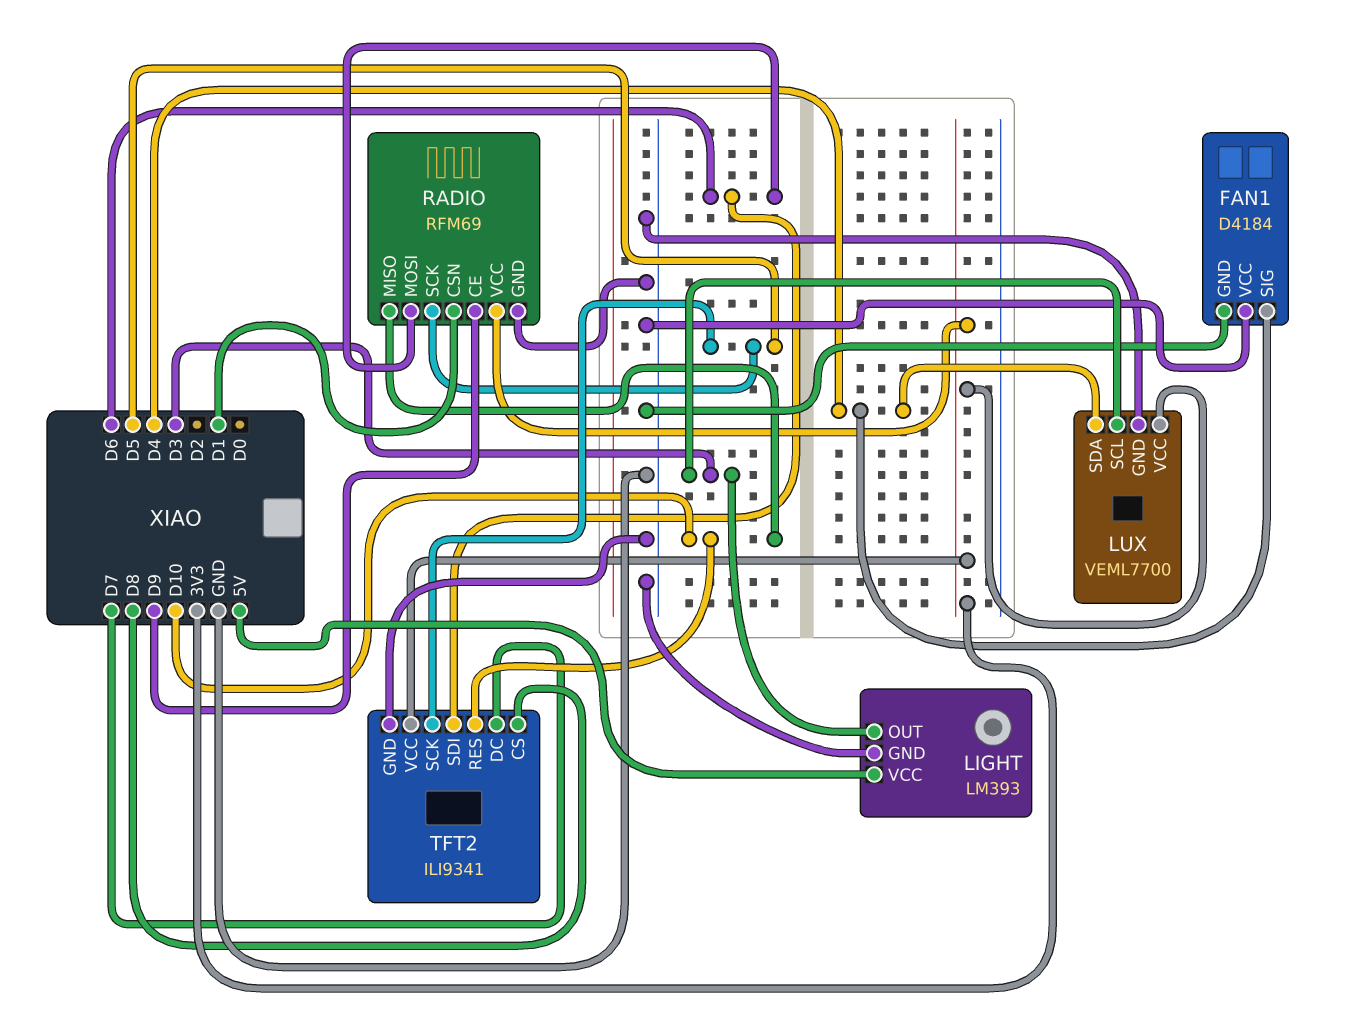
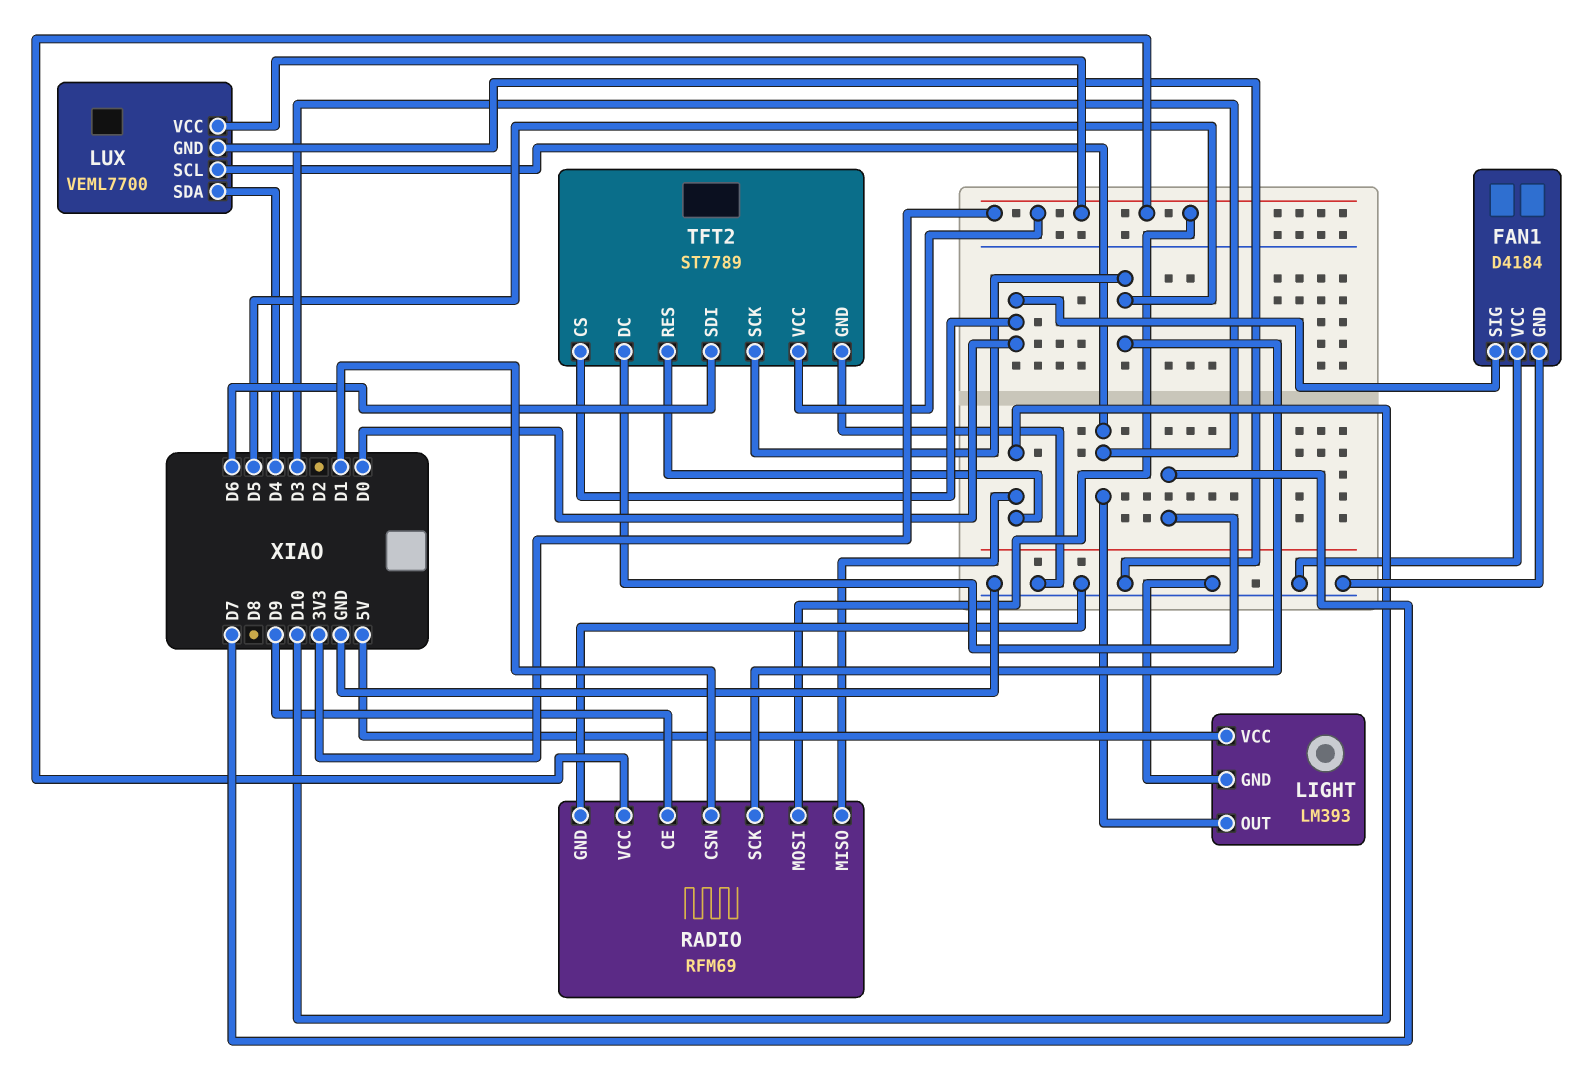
FAN1 pin SIG: D4 -> D0
RADIO pin MOSI: D6 -> 3V3
TFT2: ILI9341 -> ST7789
TFT2 pin CS: D8 -> D0

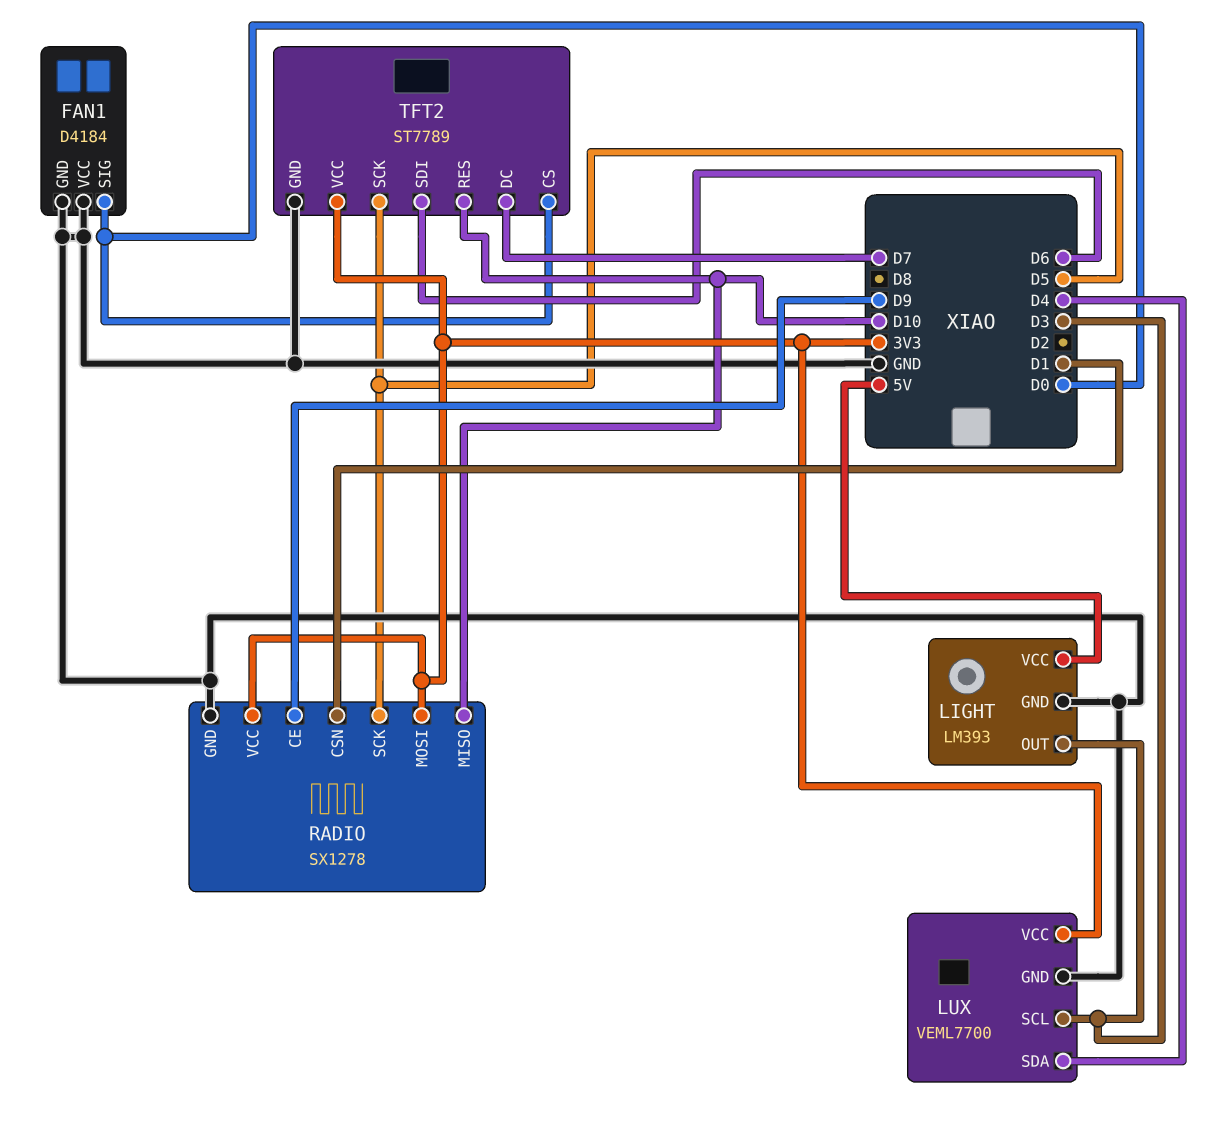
RADIO: RFM69 -> SX1278

